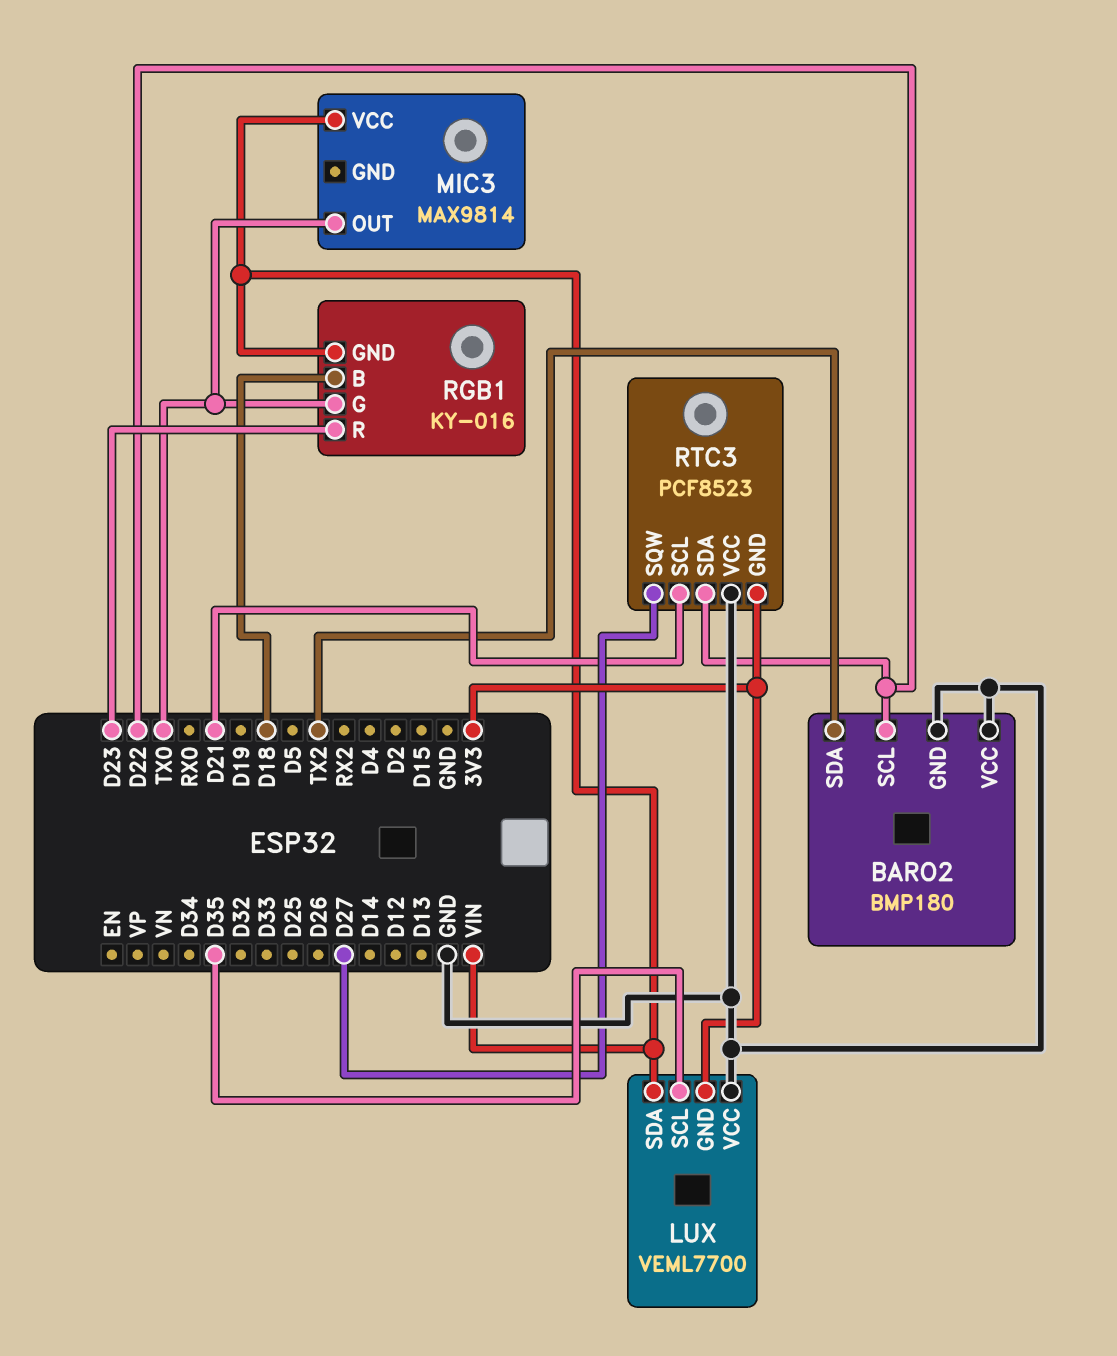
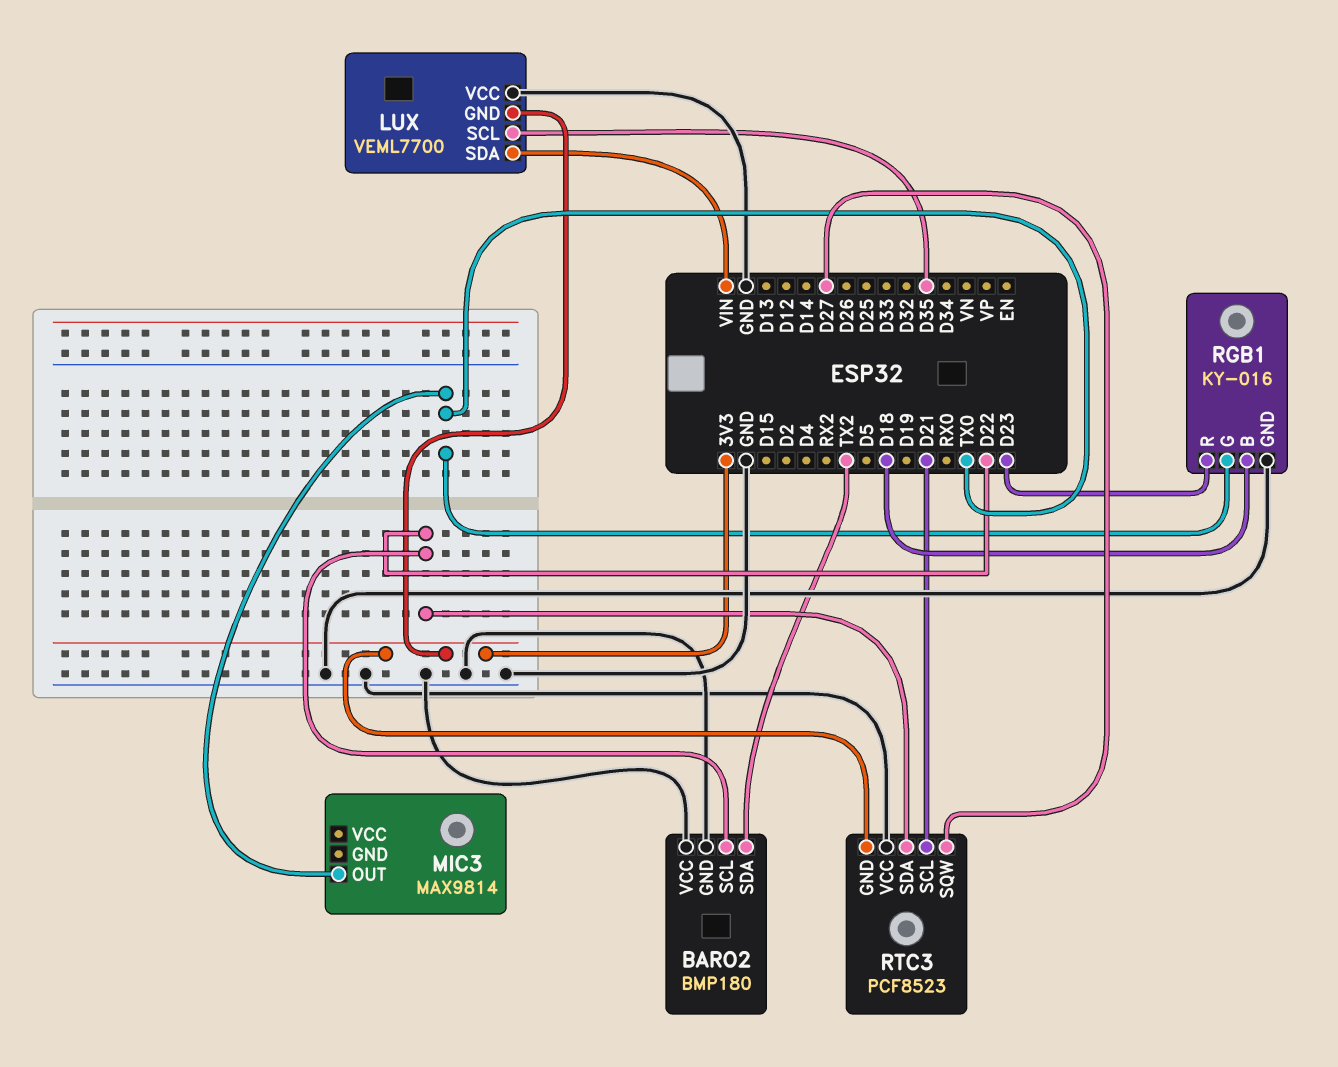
MIC3 pin VCC: VIN -> none
RGB1 pin GND: VIN -> GND

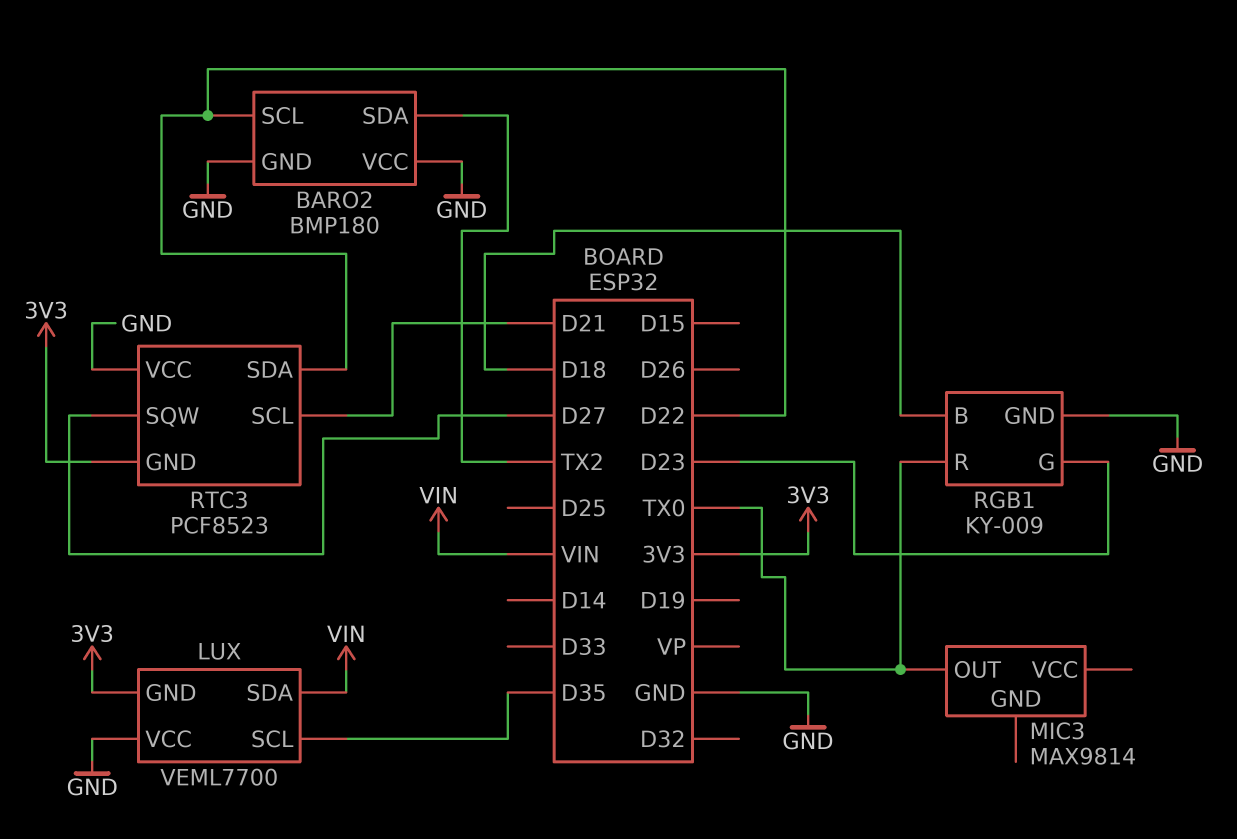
RGB1: KY-016 -> KY-009
RGB1 pin G: TX0 -> D23
RGB1 pin R: D23 -> TX0

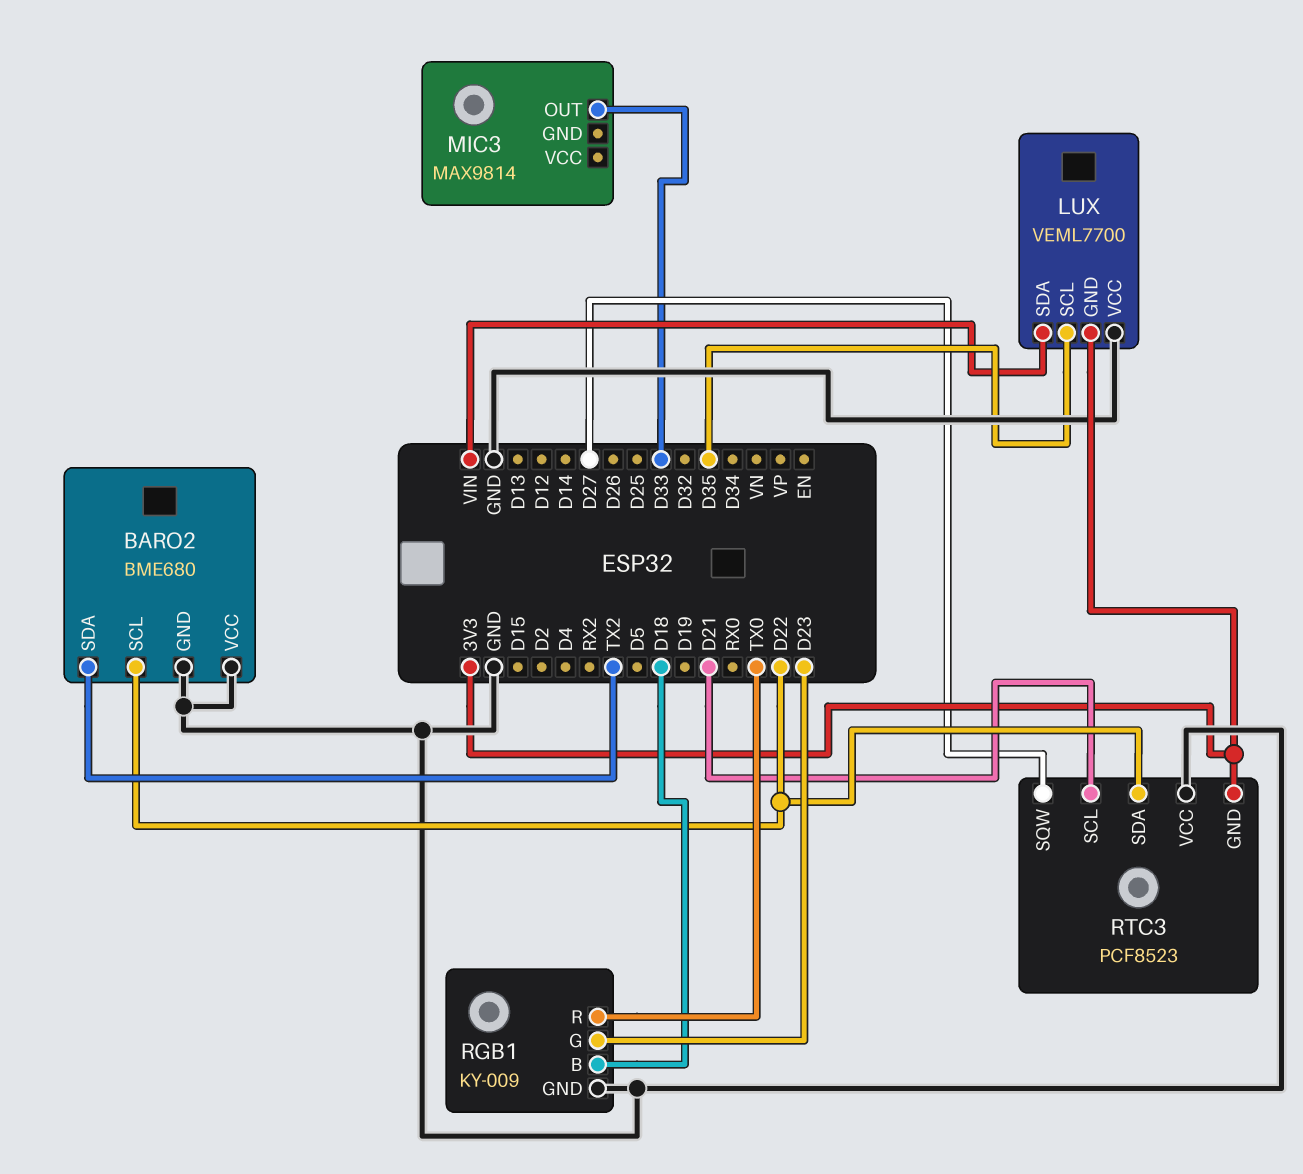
BARO2: BMP180 -> BME680
MIC3 pin OUT: TX0 -> D33

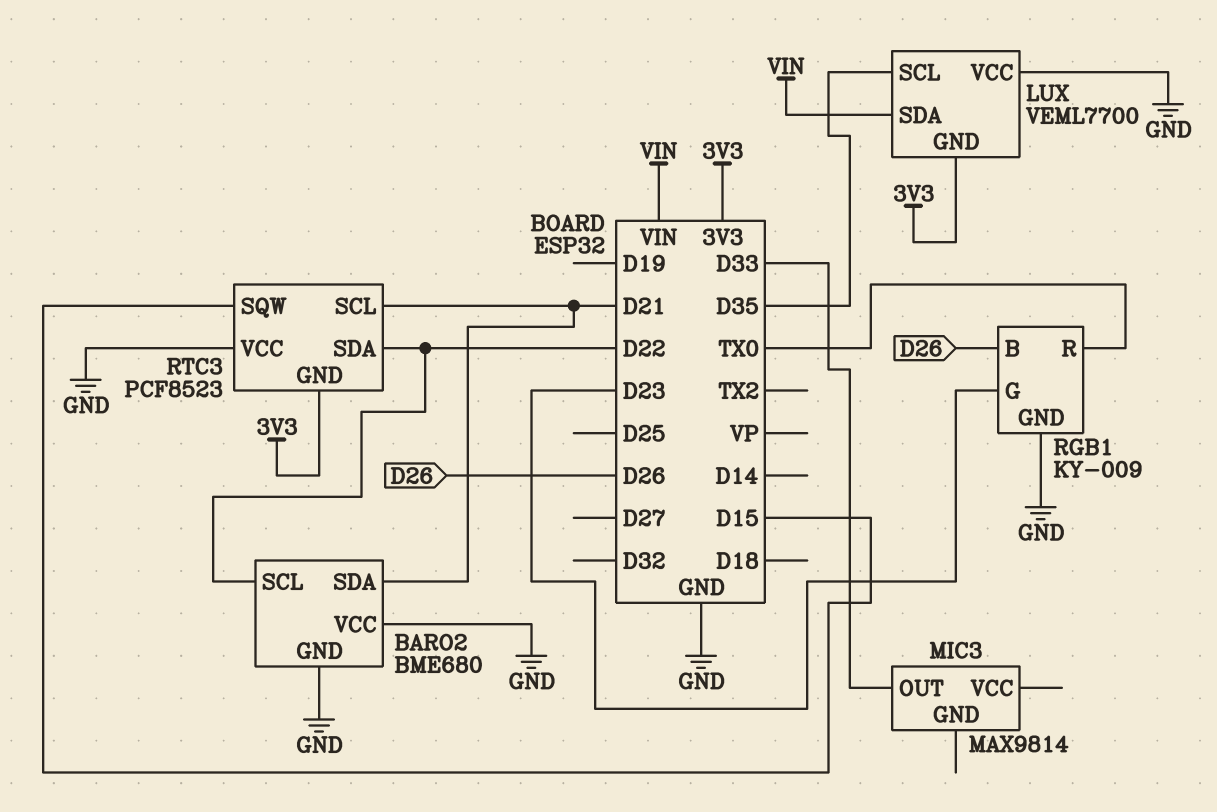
BARO2 pin SDA: TX2 -> D21
RGB1 pin B: D18 -> D26
RTC3 pin SQW: D27 -> D15

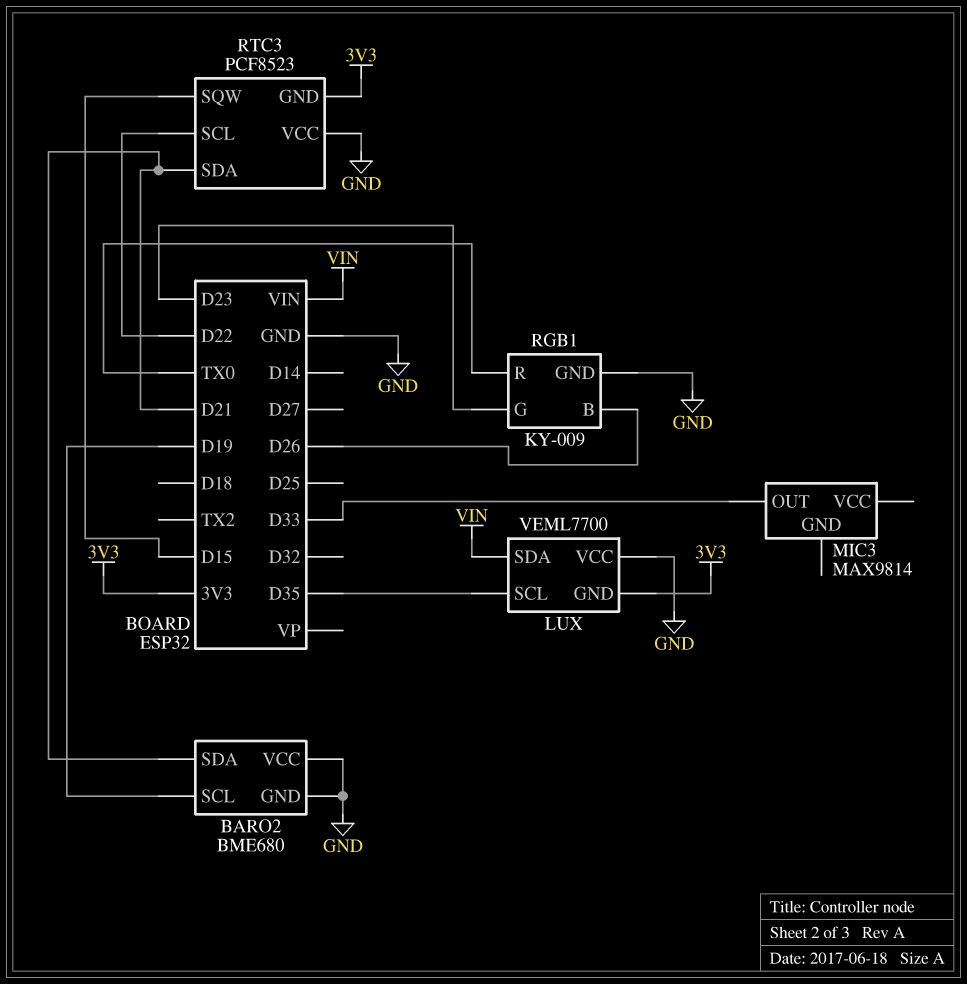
BARO2 pin SCL: D22 -> D19
RTC3 pin SCL: D21 -> D22
RTC3 pin SDA: D22 -> D21

